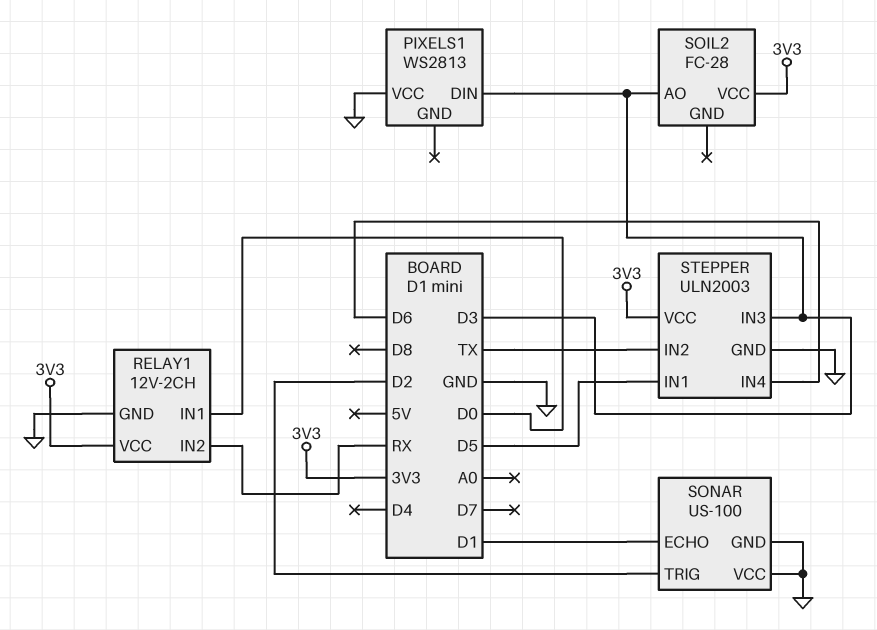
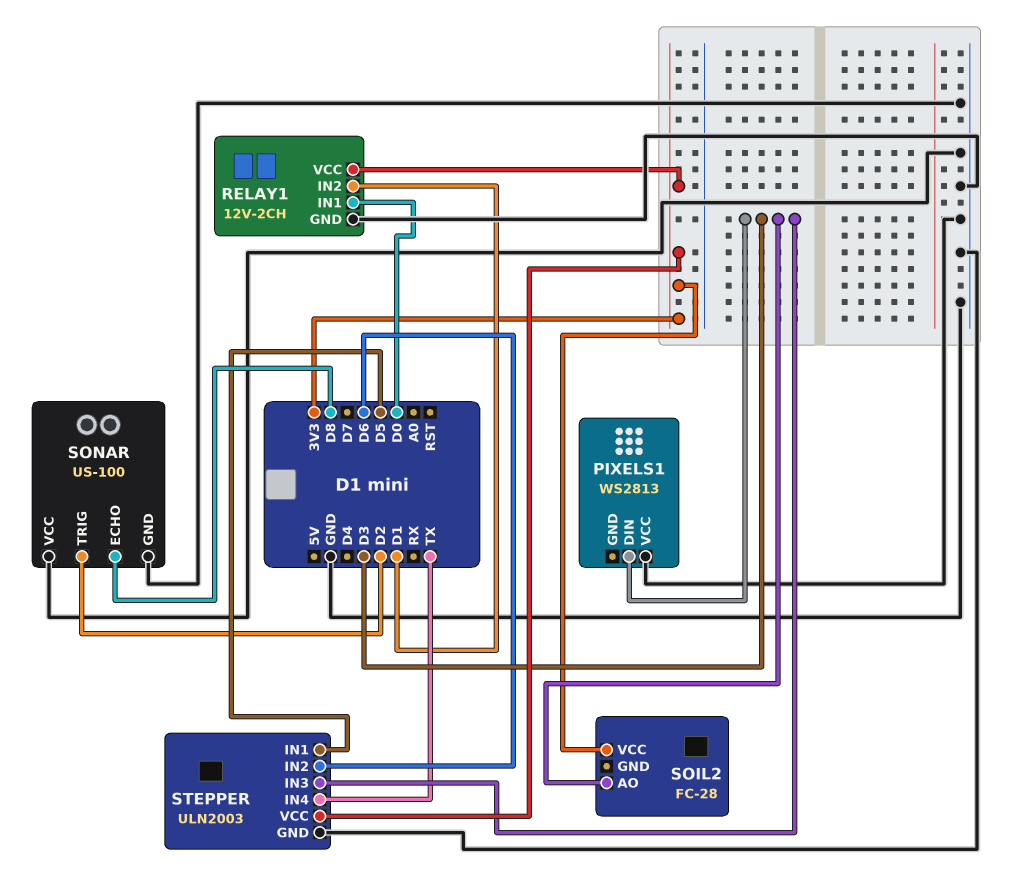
RELAY1 pin IN2: RX -> D1
SONAR pin ECHO: D1 -> D8
STEPPER pin IN2: TX -> D6
STEPPER pin IN4: D6 -> TX

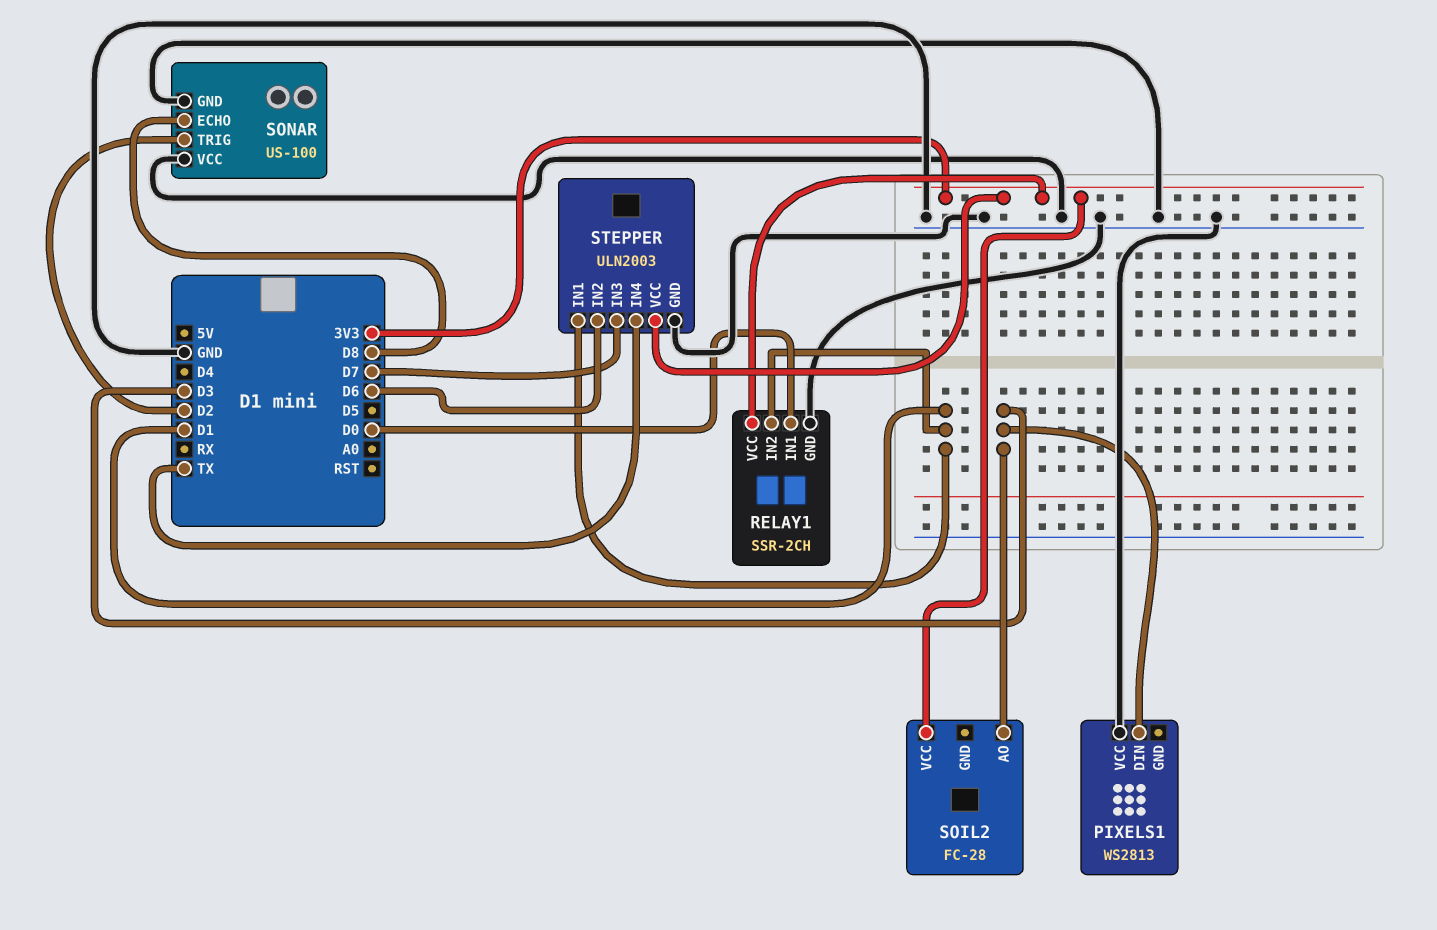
RELAY1: 12V-2CH -> SSR-2CH
STEPPER pin IN1: D5 -> D1
STEPPER pin IN3: D3 -> D7

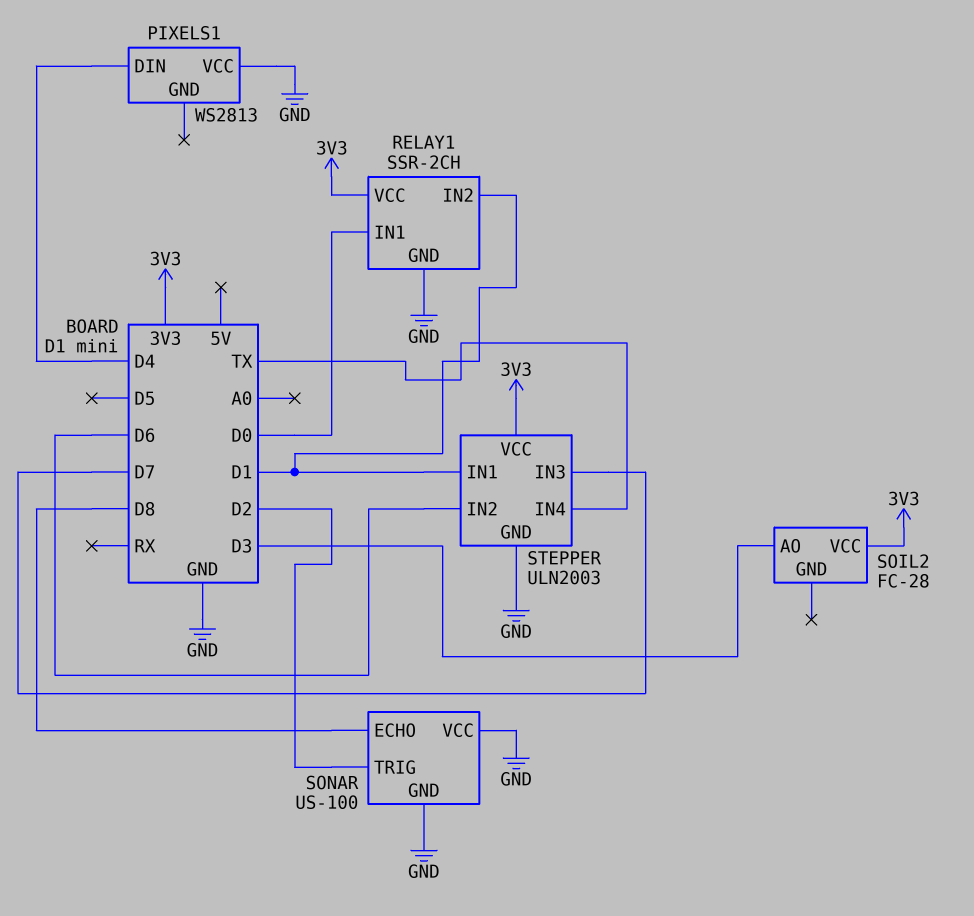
PIXELS1 pin DIN: D3 -> D4

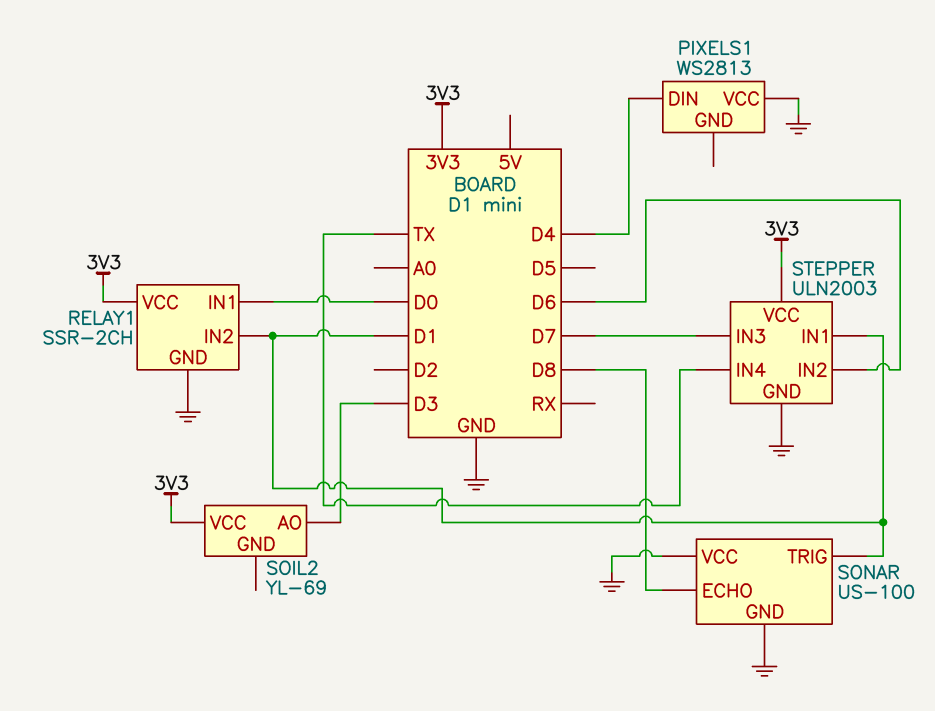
SOIL2: FC-28 -> YL-69
SONAR pin TRIG: D2 -> D1

